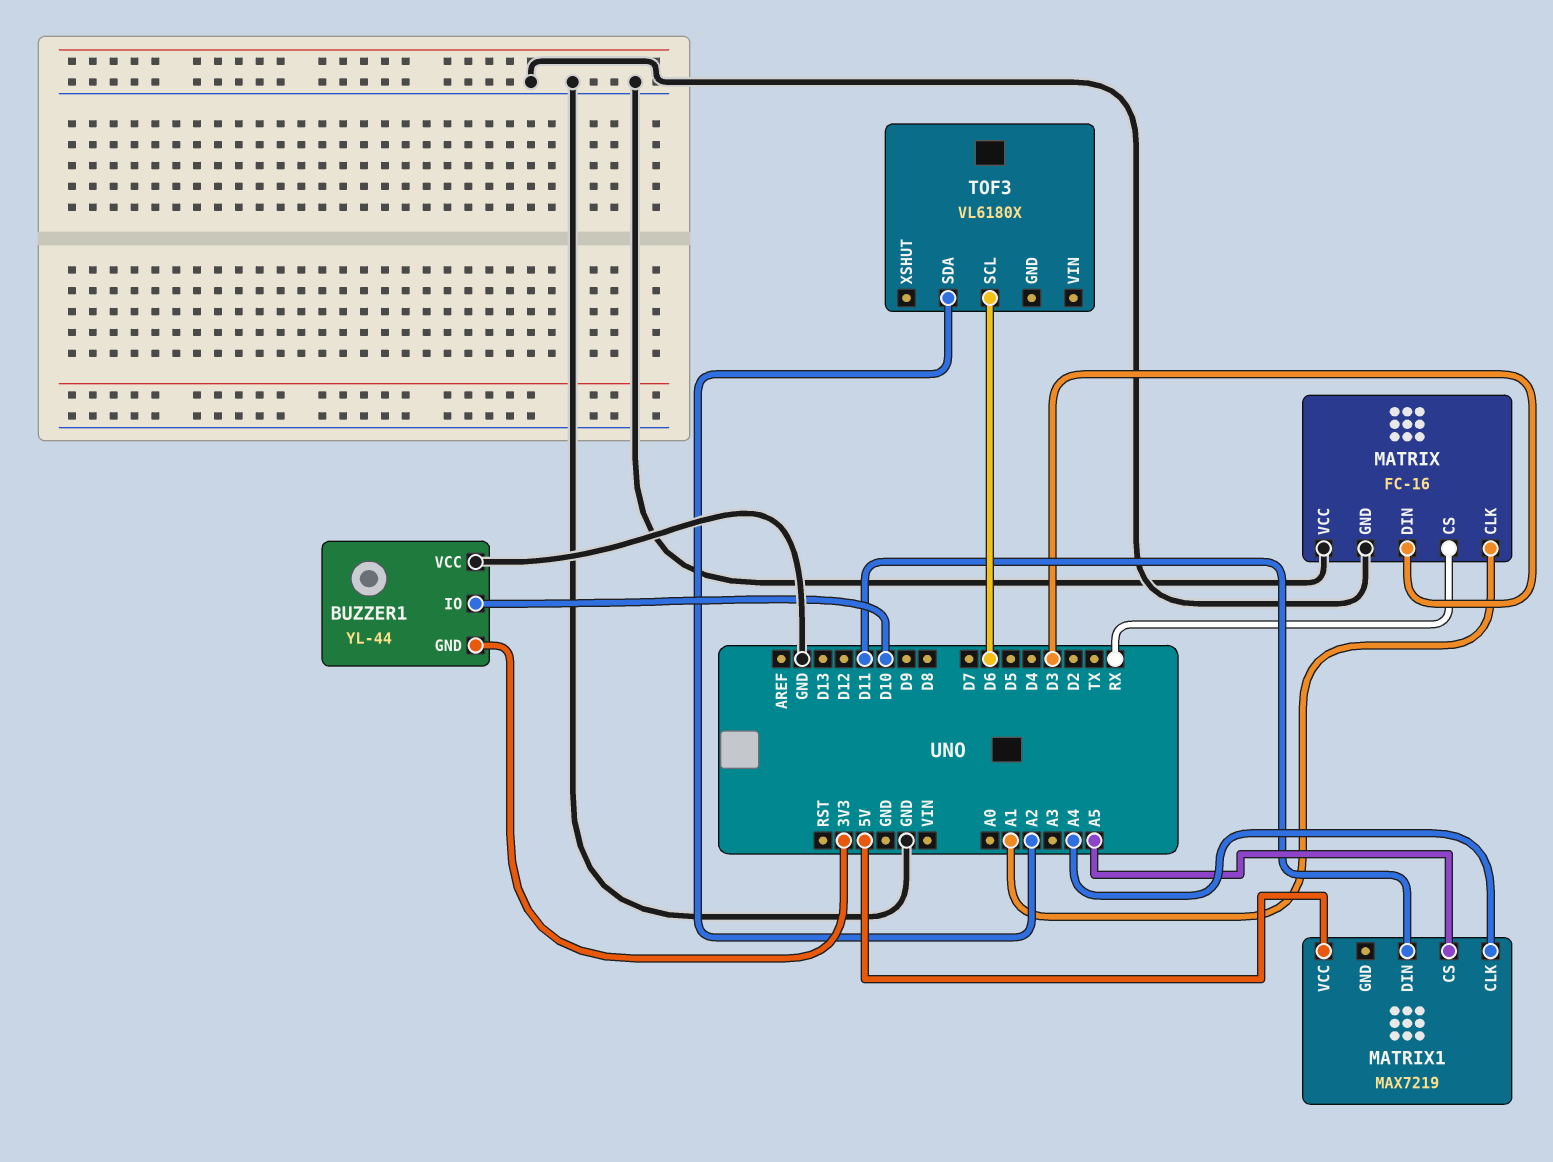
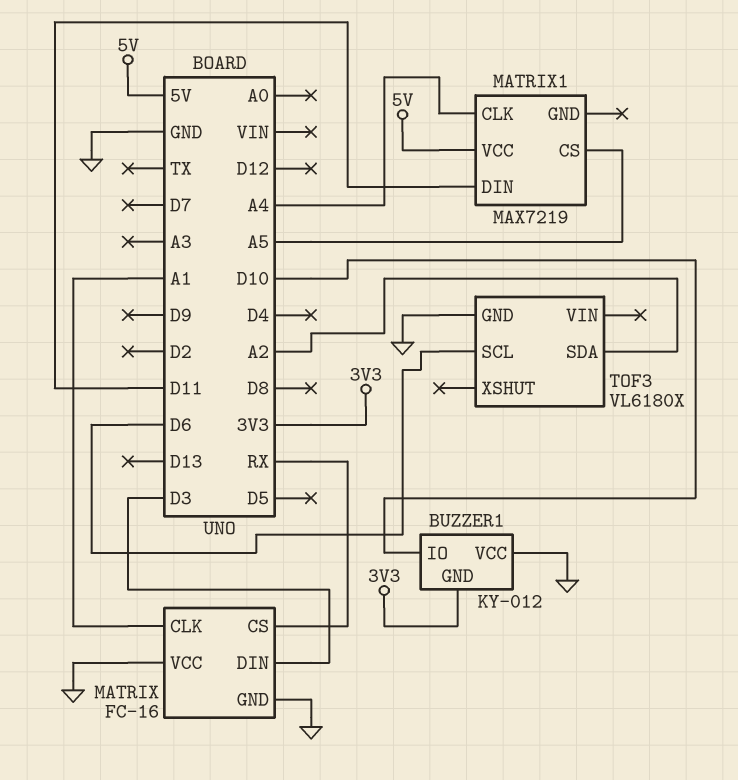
BUZZER1: YL-44 -> KY-012
TOF3 pin GND: none -> GND

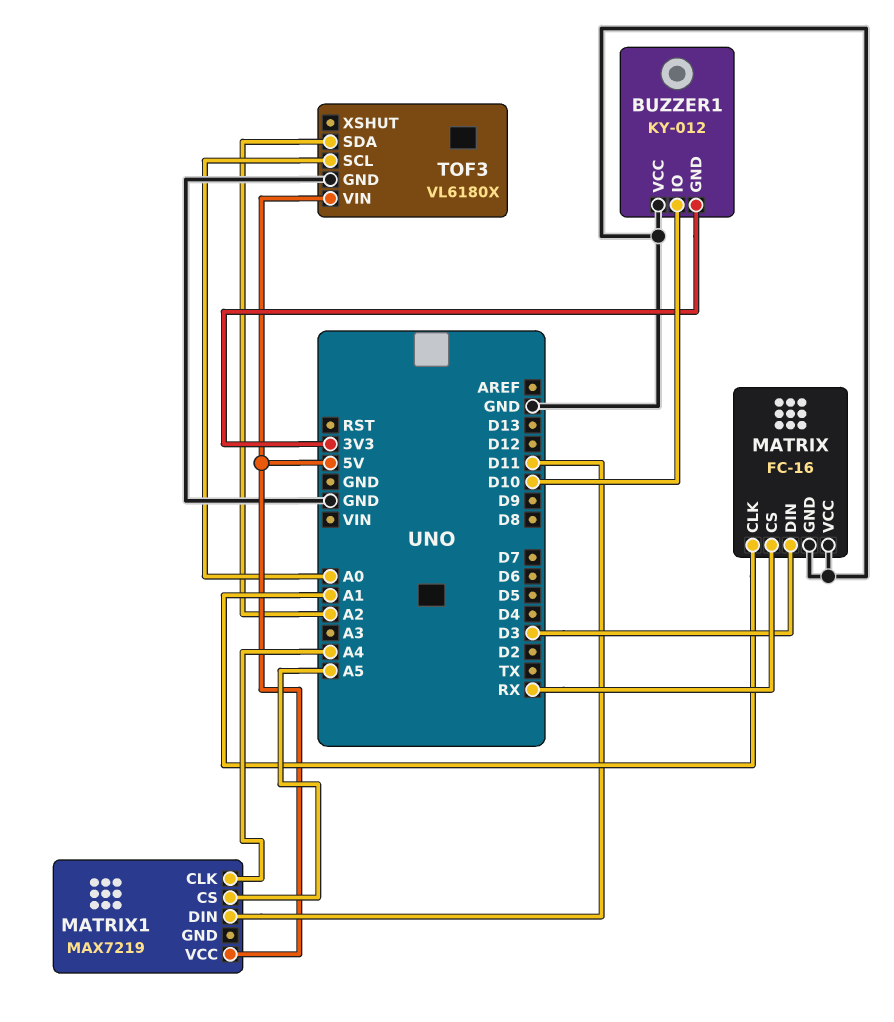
TOF3 pin SCL: D6 -> A0
TOF3 pin VIN: none -> 5V

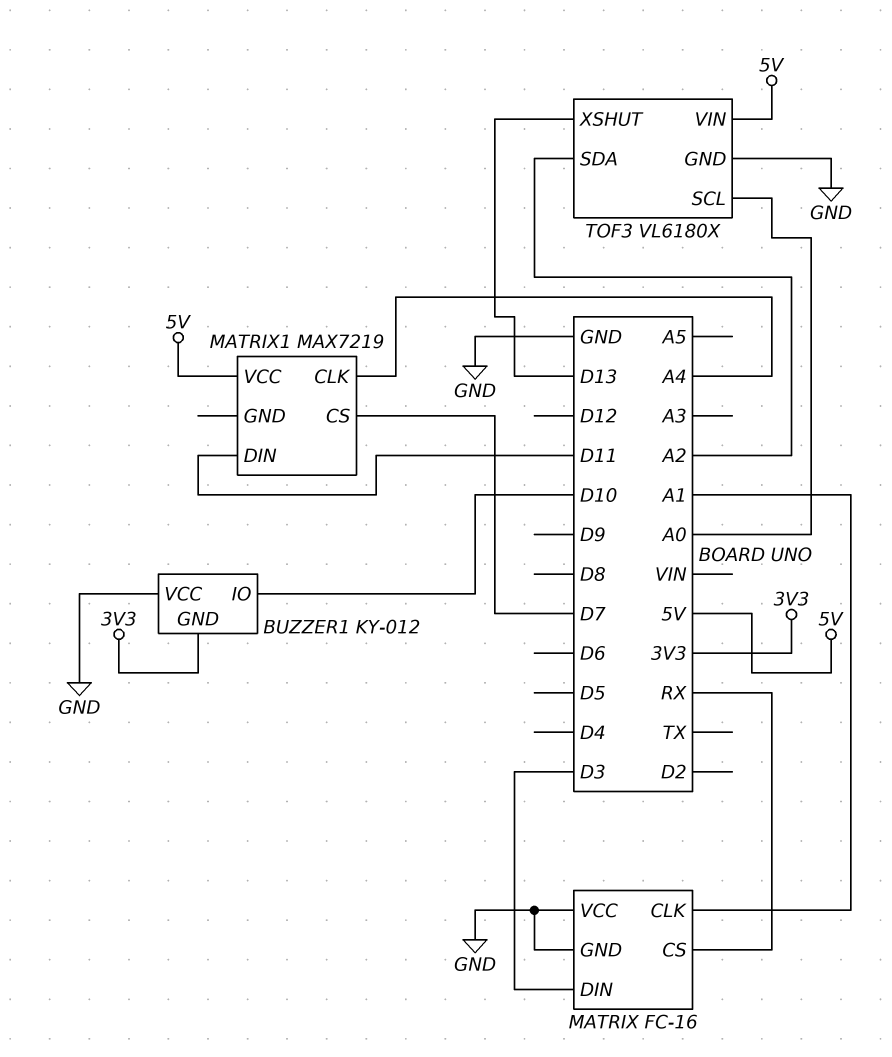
MATRIX1 pin CS: A5 -> D7
TOF3 pin XSHUT: none -> D13

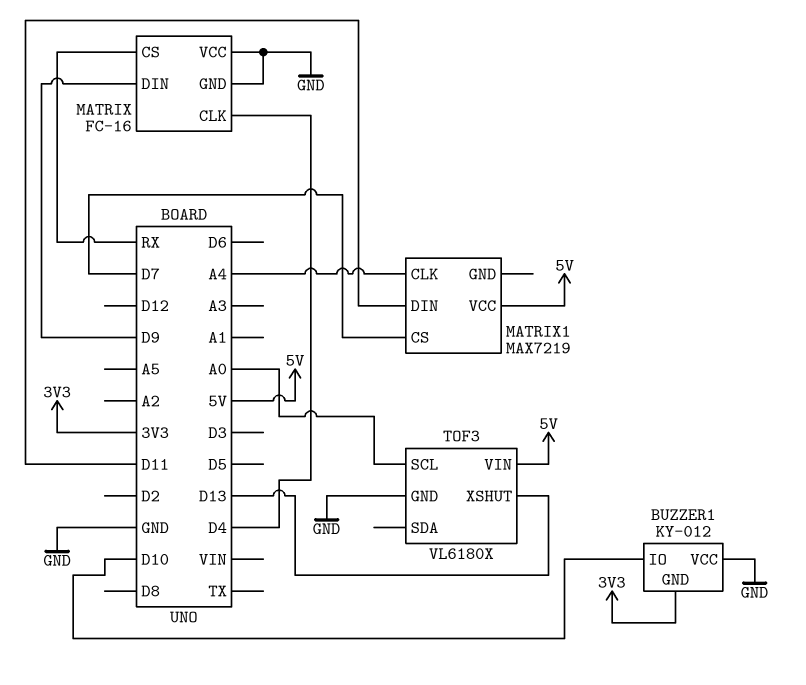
MATRIX pin CLK: A1 -> D4
MATRIX pin DIN: D3 -> D9
TOF3 pin SDA: A2 -> none

